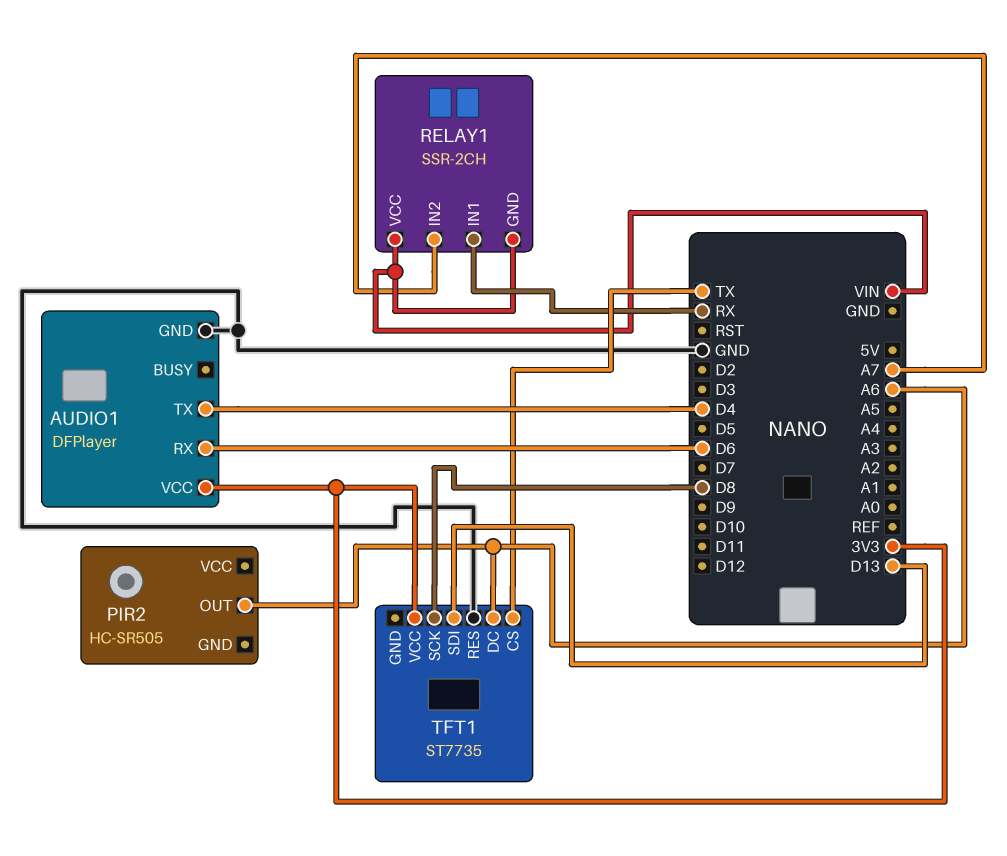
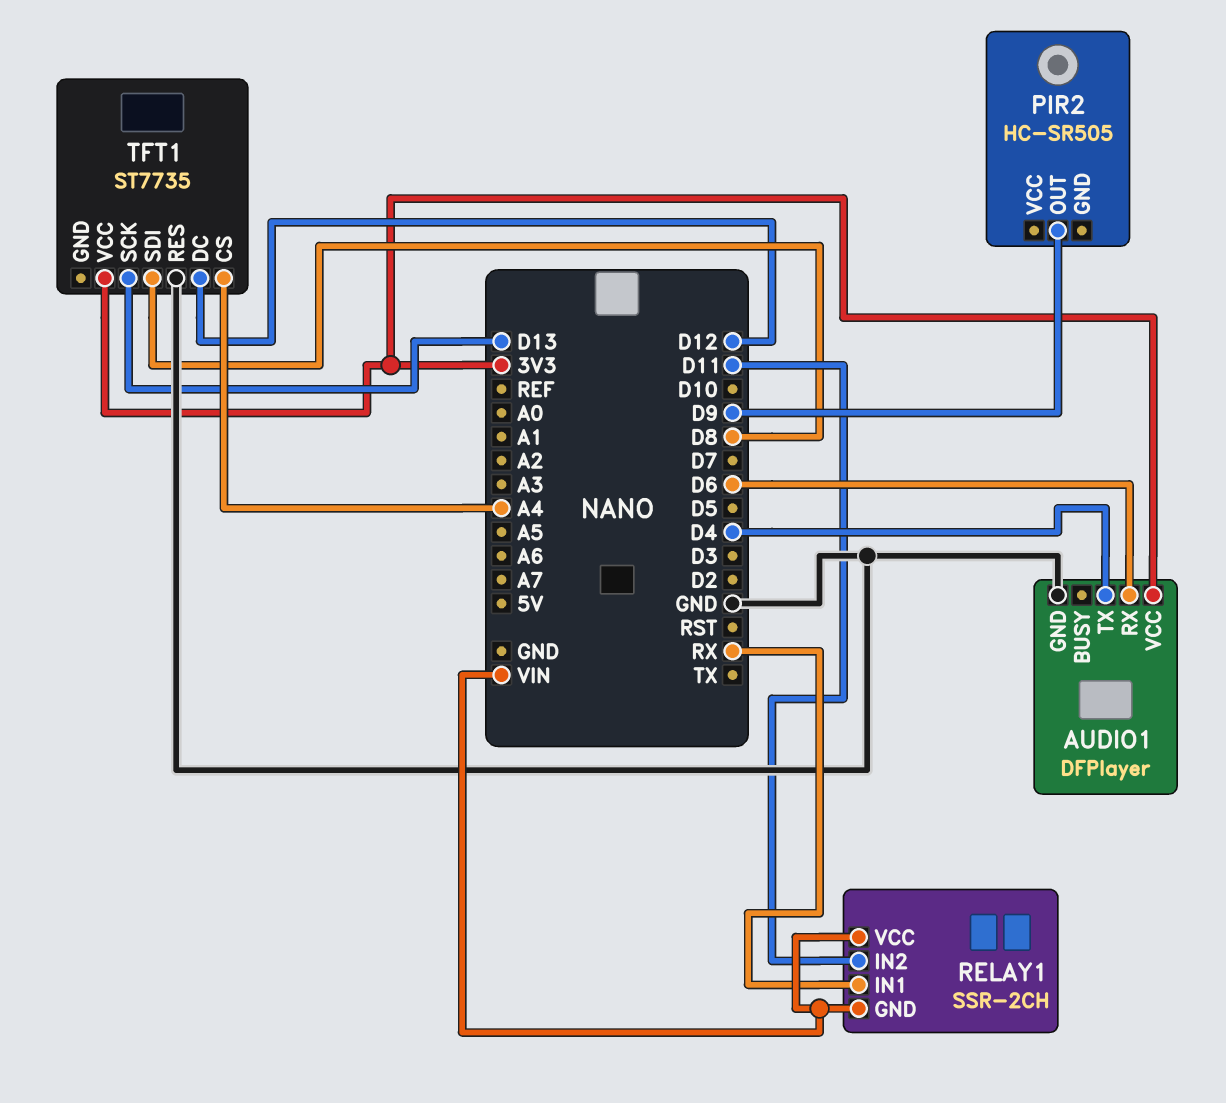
PIR2 pin OUT: A6 -> D9
RELAY1 pin IN2: A7 -> D11
TFT1 pin CS: TX -> A4
TFT1 pin DC: A6 -> D12
TFT1 pin SCK: D8 -> D13
TFT1 pin SDI: D13 -> D8

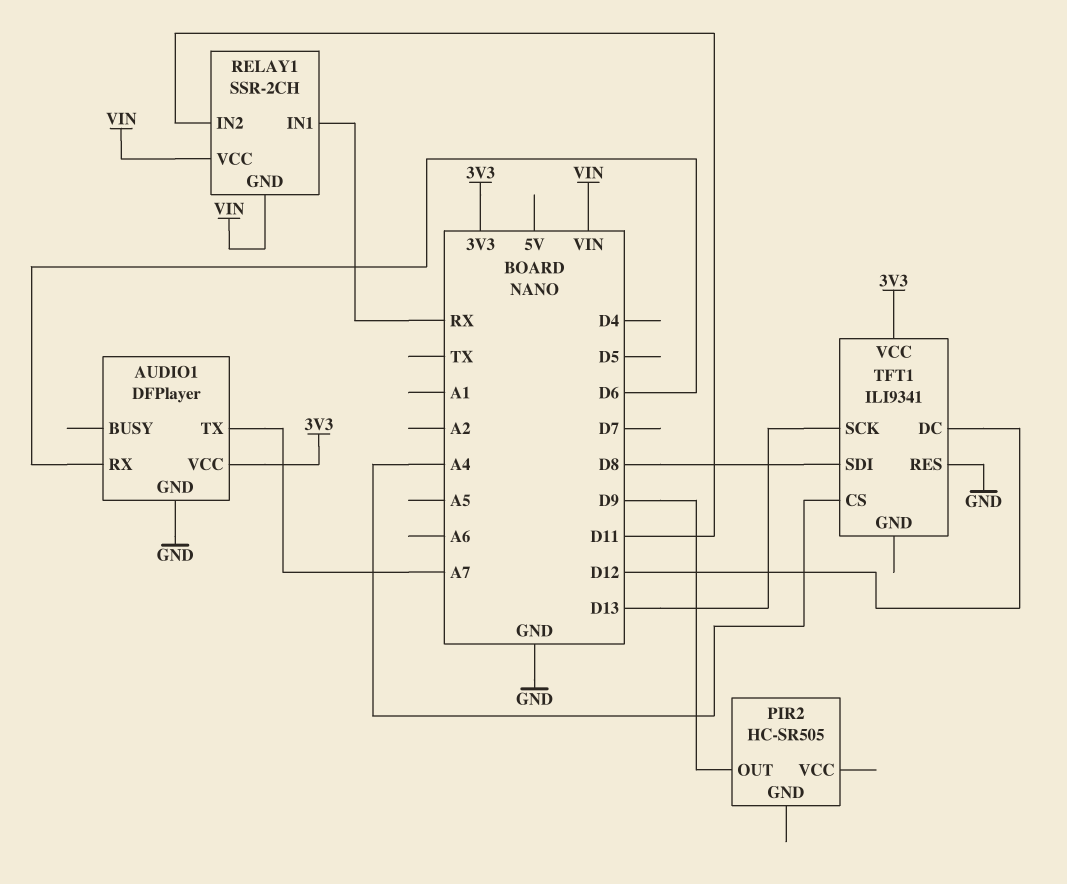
AUDIO1 pin TX: D4 -> A7
TFT1: ST7735 -> ILI9341

